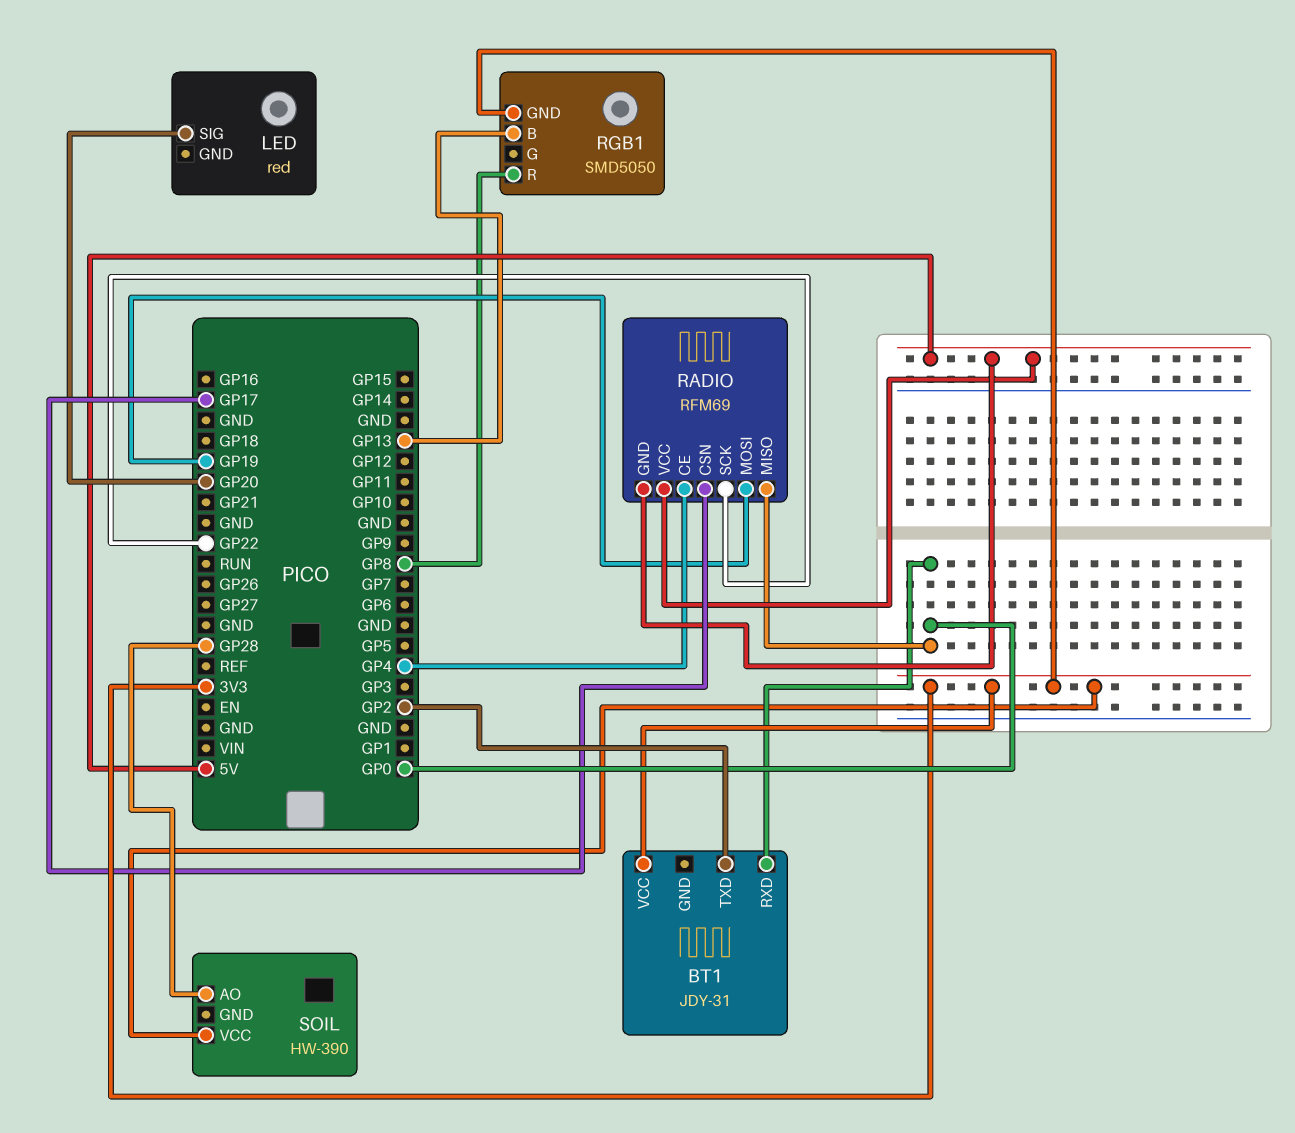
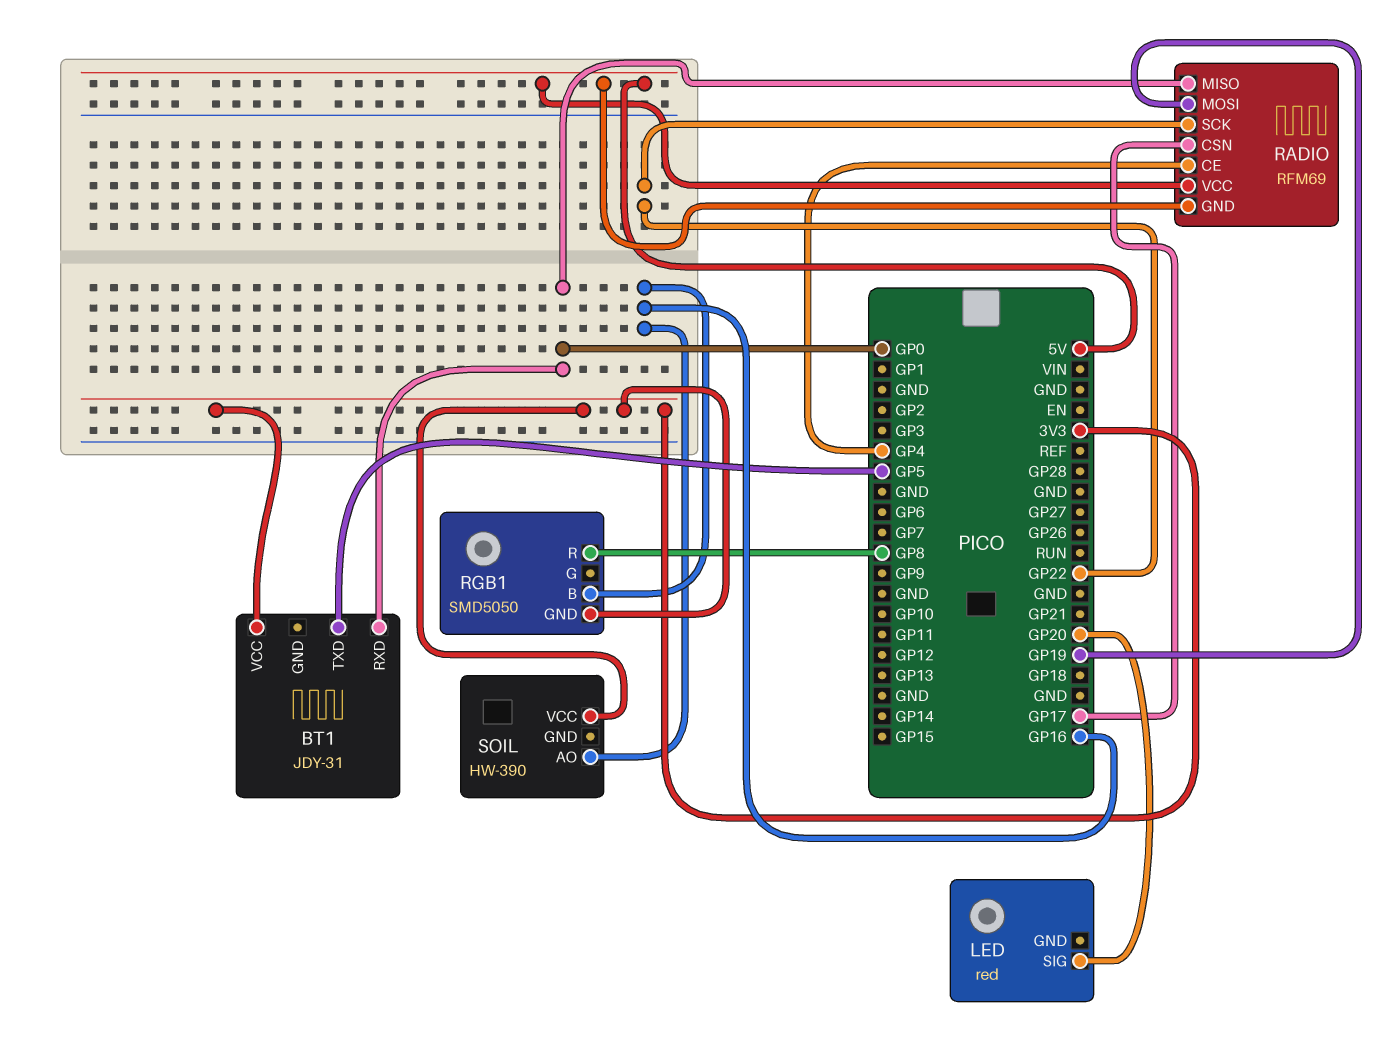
BT1 pin TXD: GP2 -> GP5
RGB1 pin B: GP13 -> GP16
SOIL pin AO: GP28 -> GP16

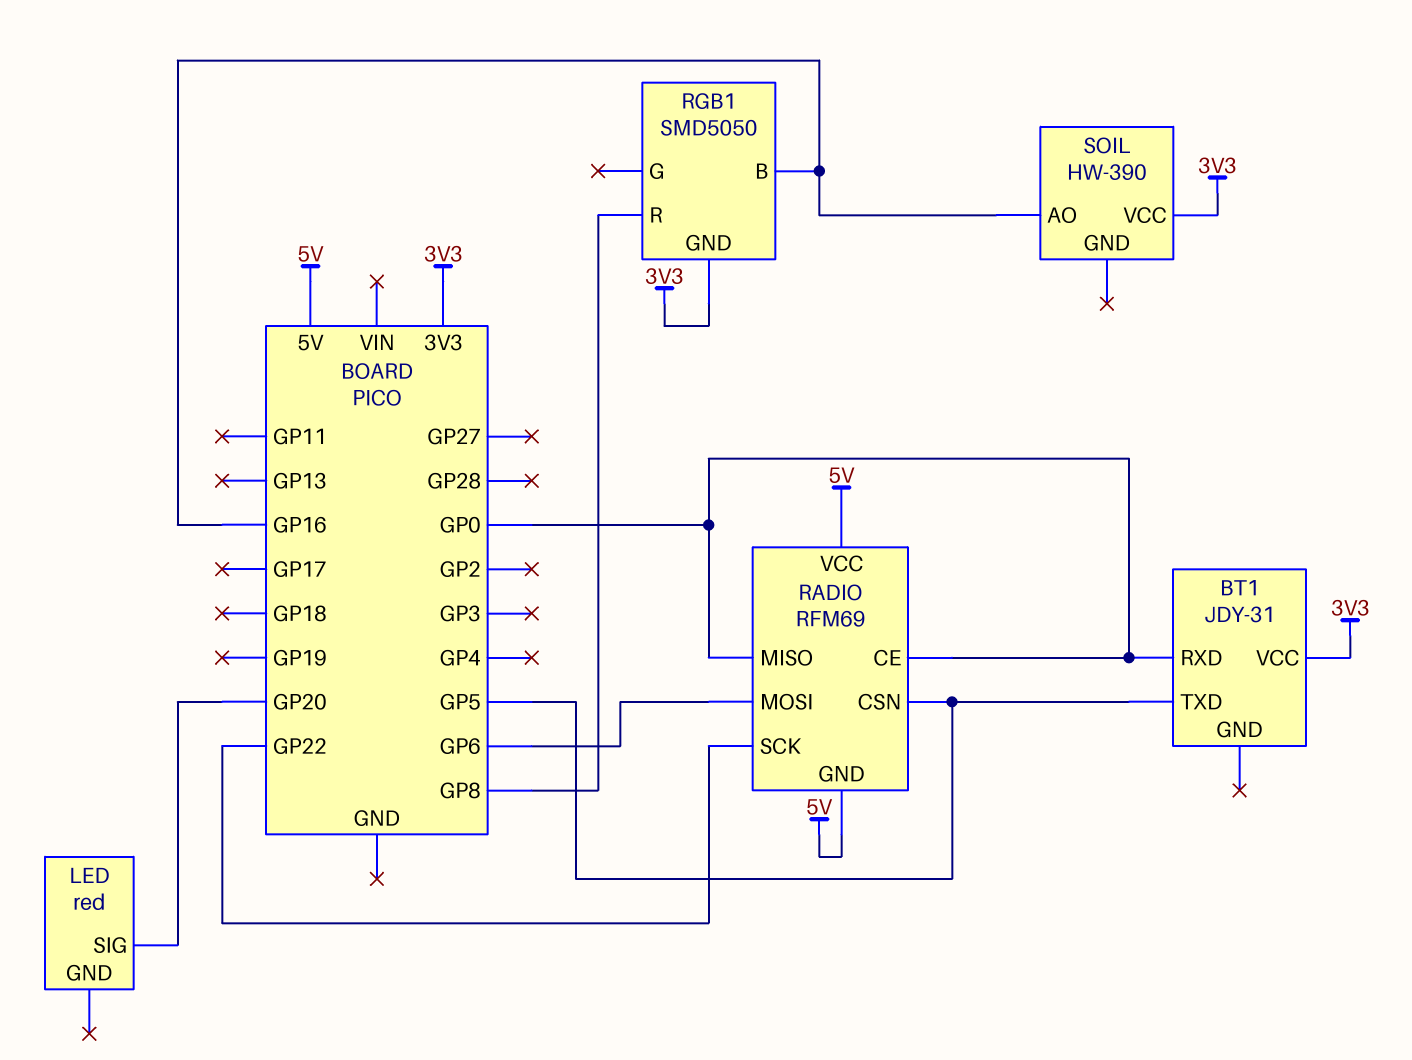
RADIO pin CE: GP4 -> GP0
RADIO pin CSN: GP17 -> GP5
RADIO pin MOSI: GP19 -> GP6

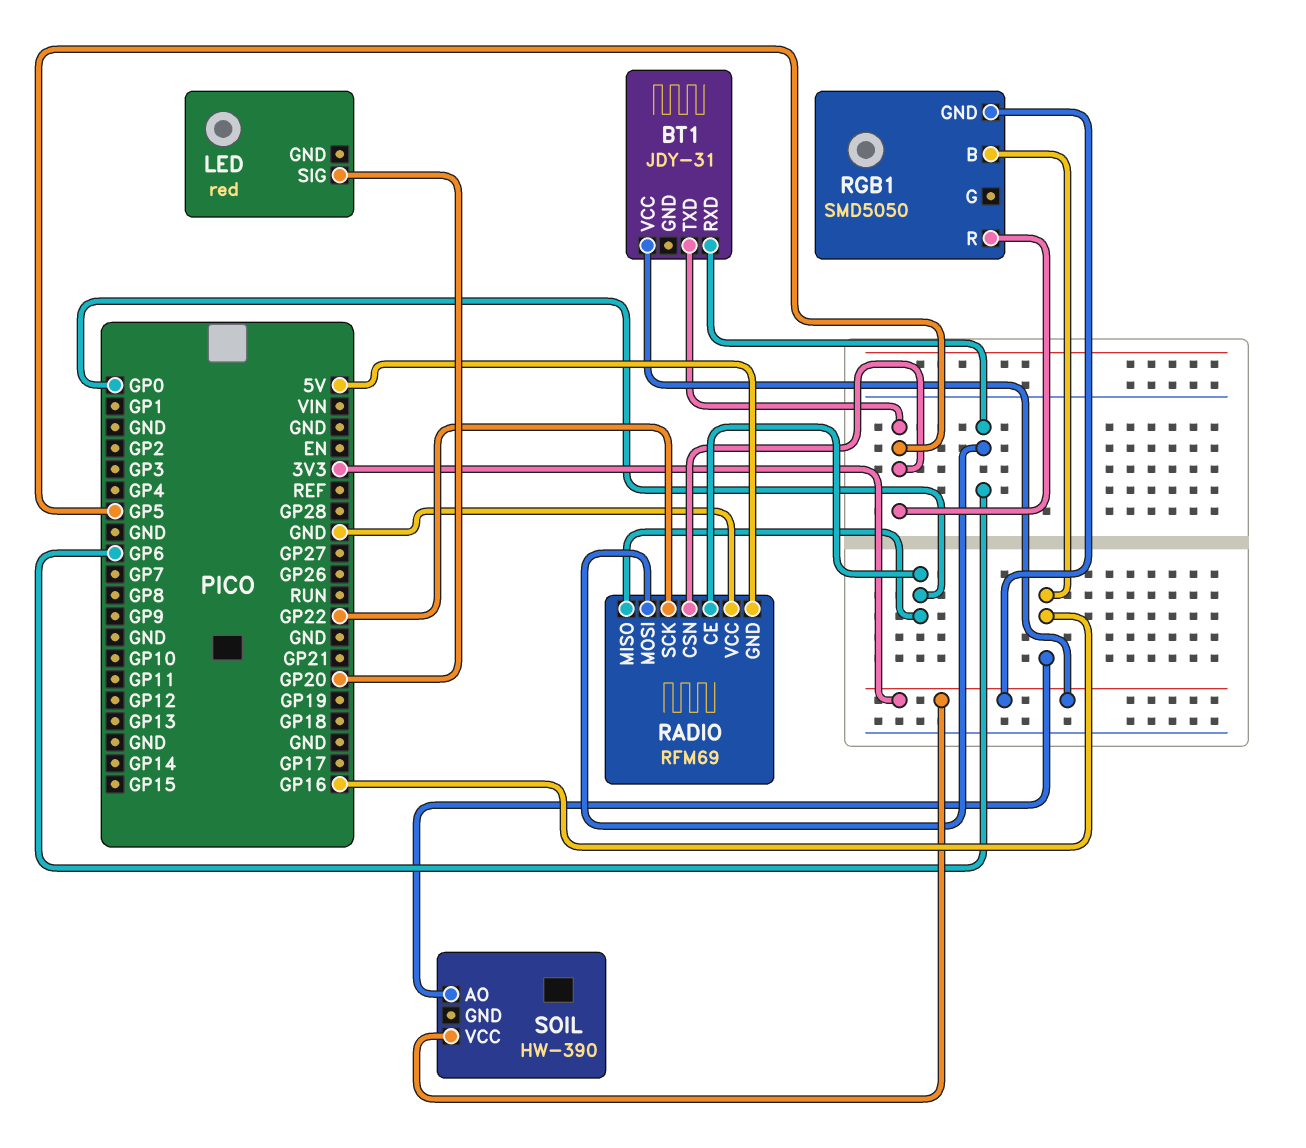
BT1 pin RXD: GP0 -> GP6
RADIO pin VCC: 5V -> GND
RGB1 pin R: GP8 -> GP5

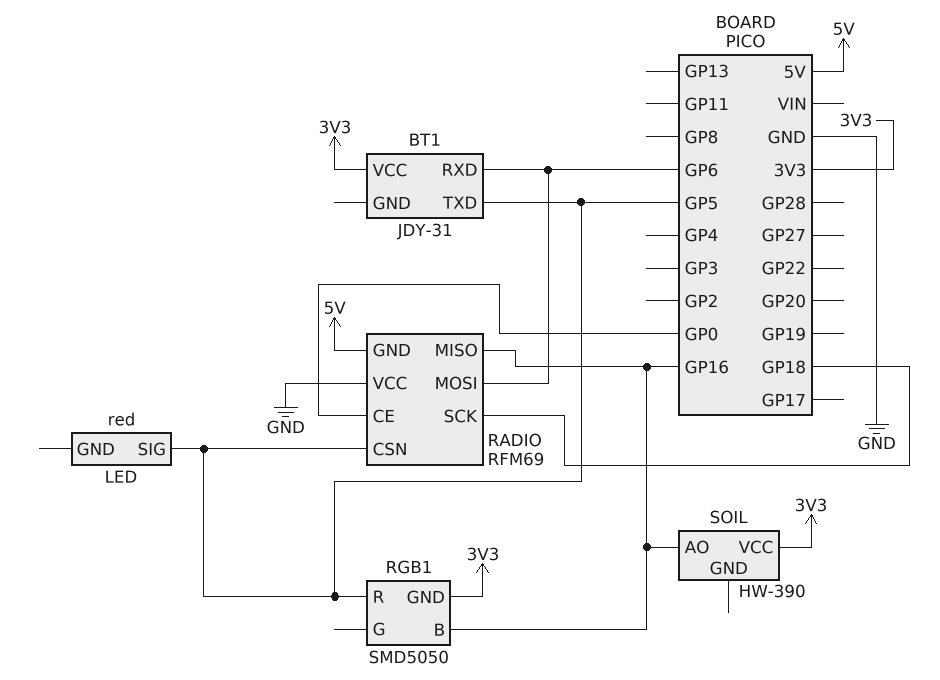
LED pin SIG: GP20 -> GP5
RADIO pin MISO: GP0 -> GP16
RADIO pin SCK: GP22 -> GP18

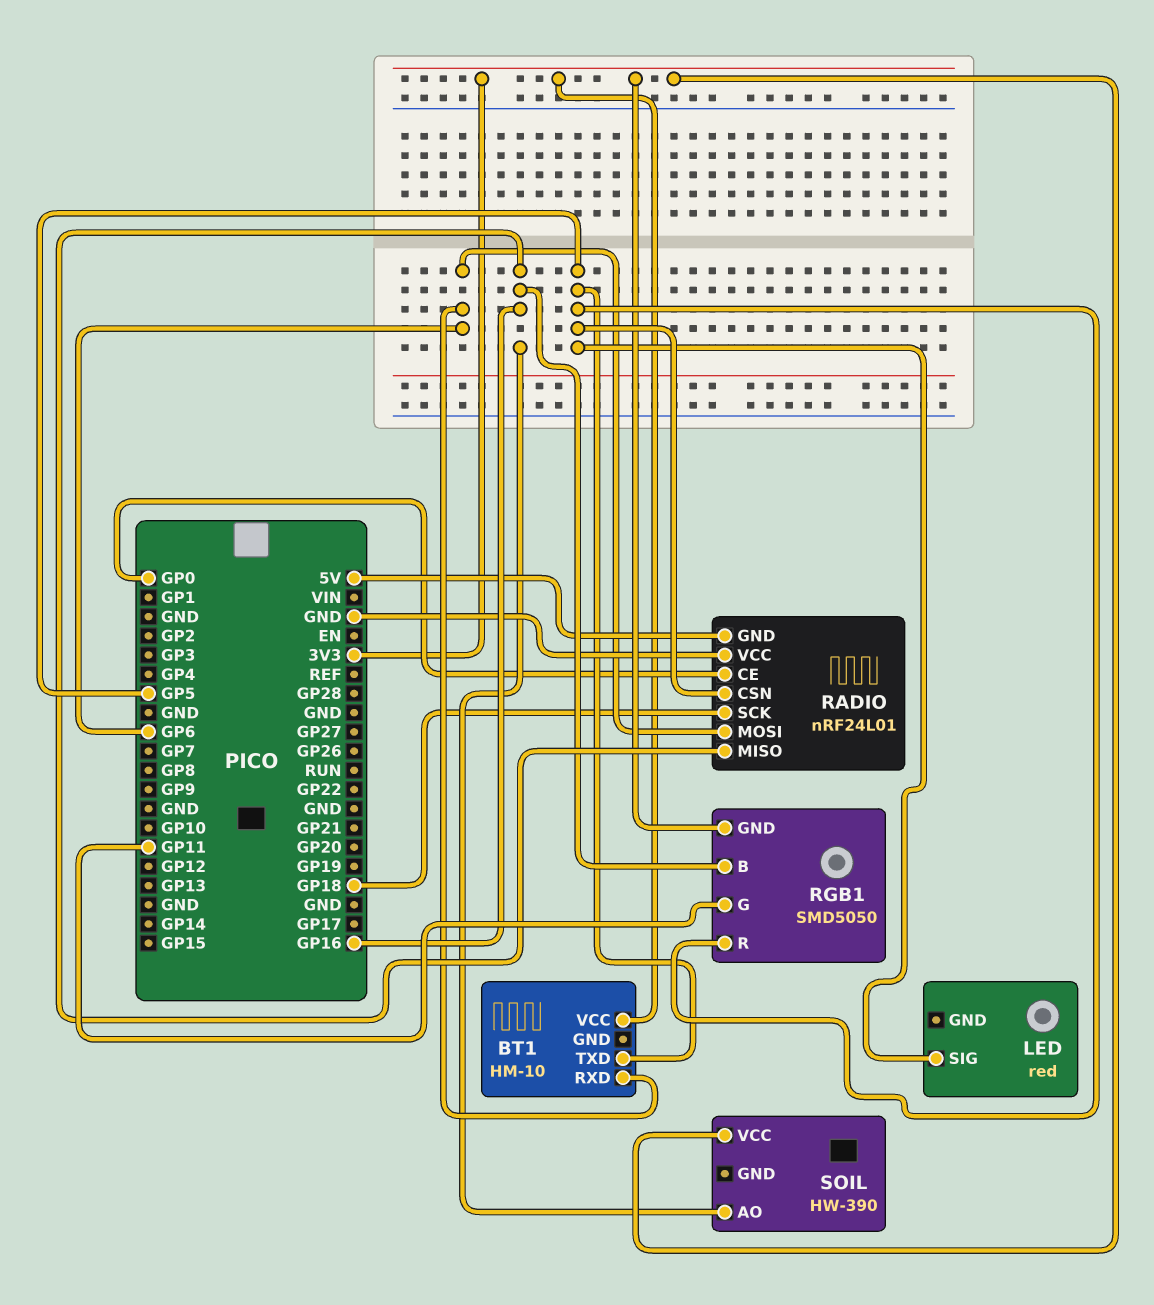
BT1: JDY-31 -> HM-10
RADIO: RFM69 -> nRF24L01
RGB1 pin G: none -> GP11

